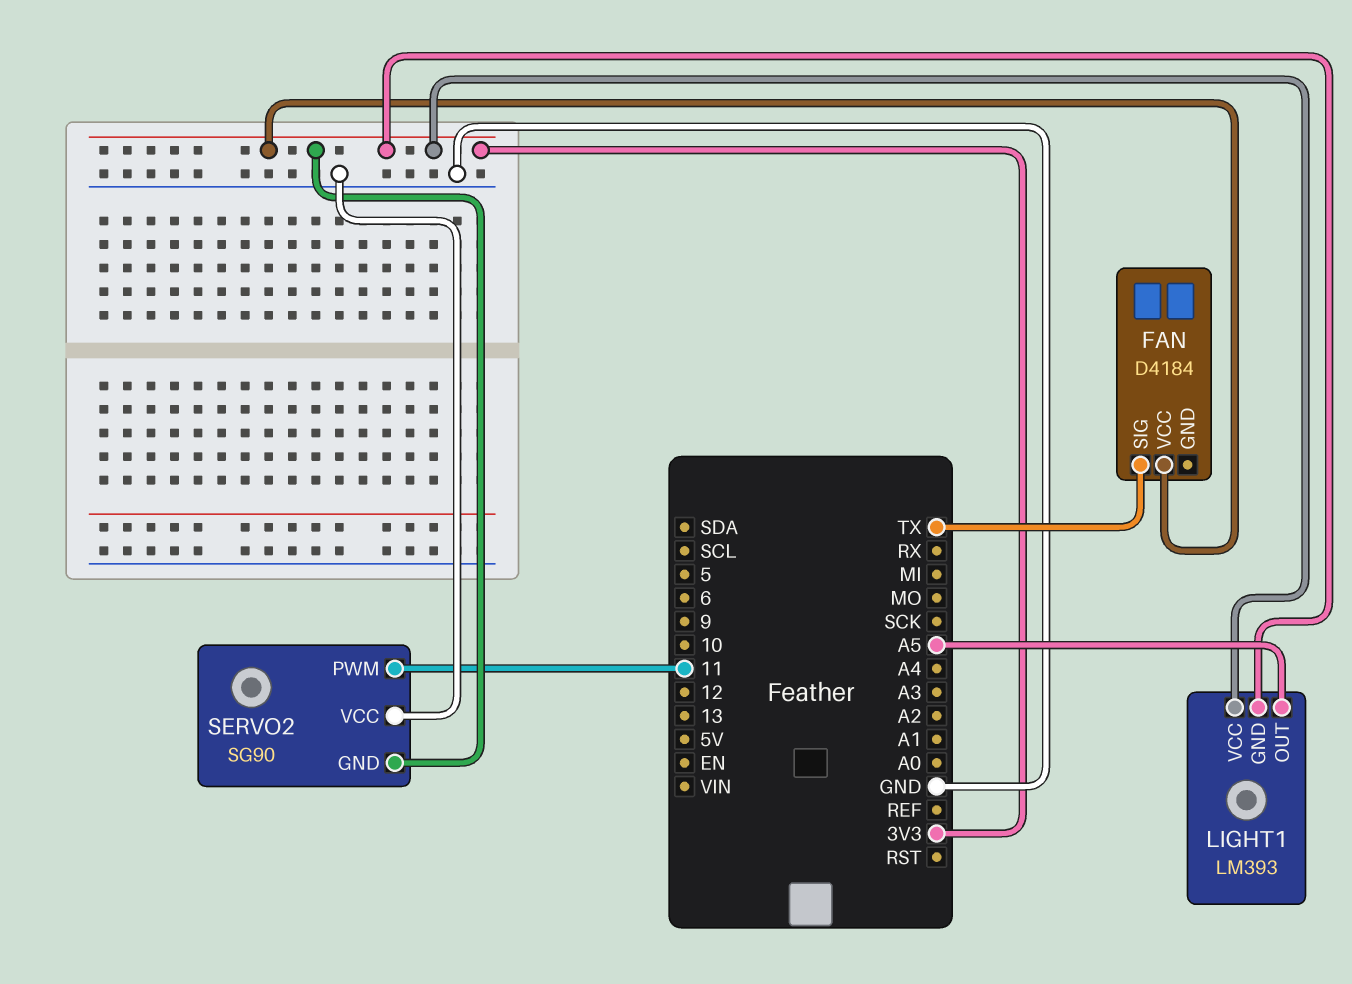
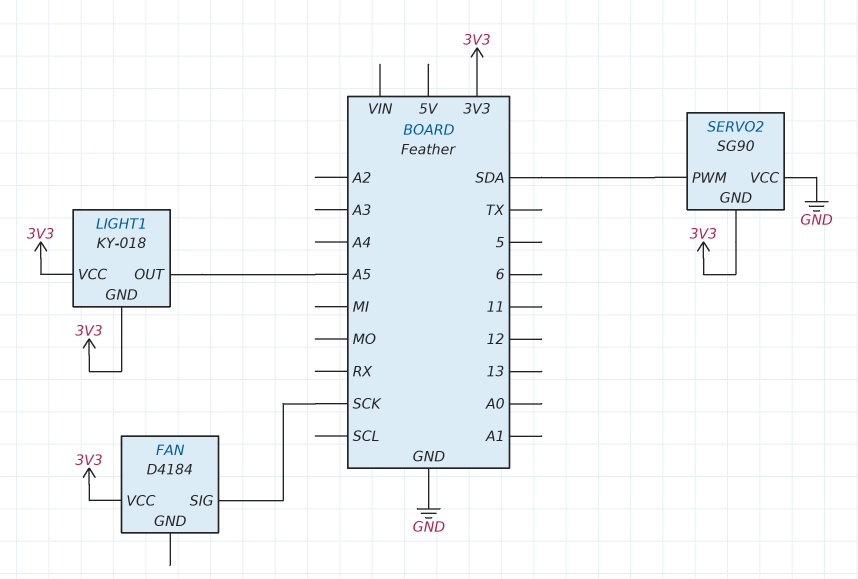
FAN pin SIG: TX -> SCK
LIGHT1: LM393 -> KY-018
SERVO2 pin PWM: 11 -> SDA

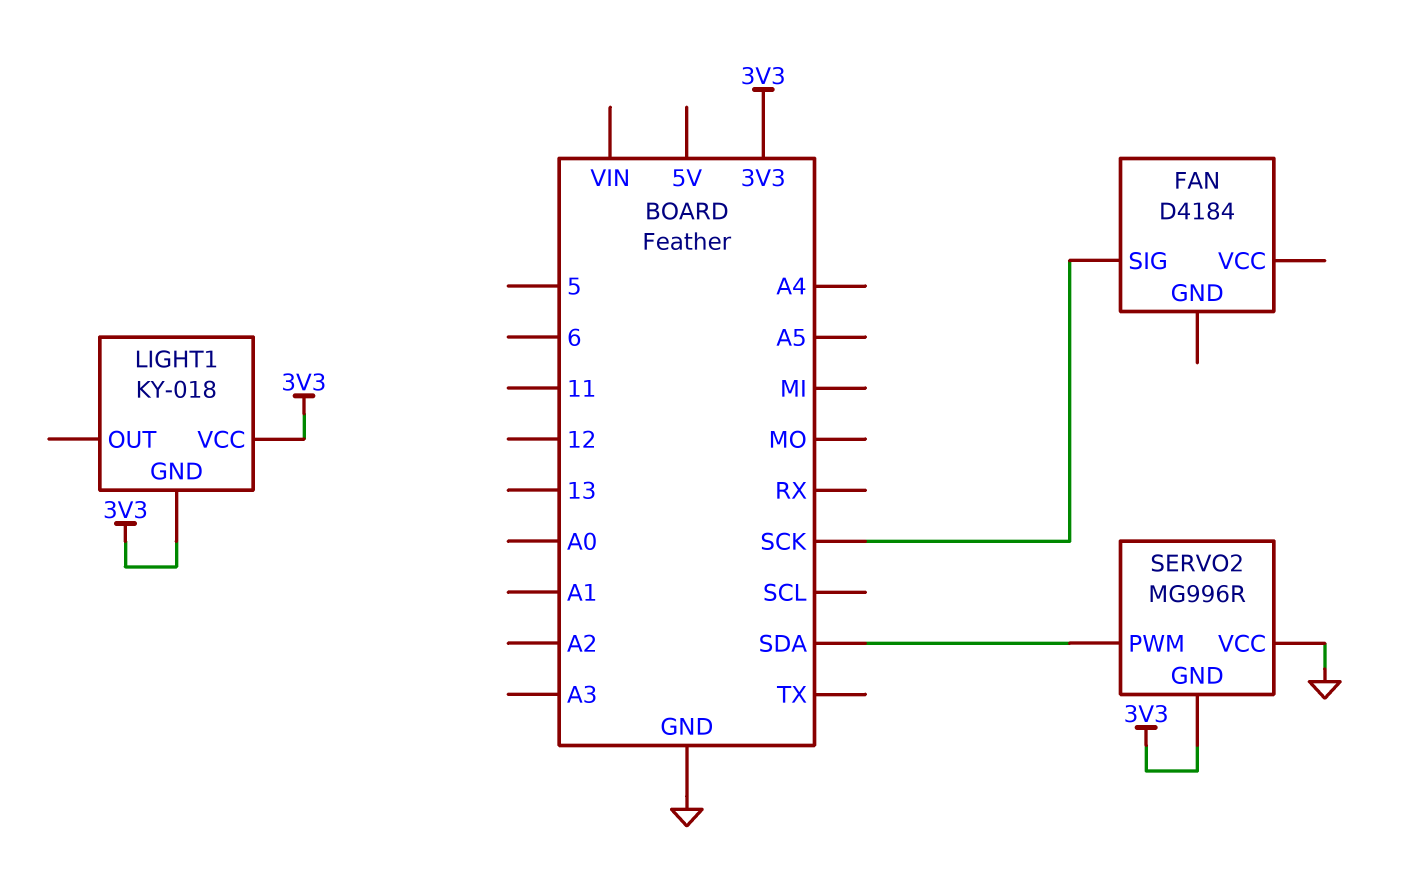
FAN pin VCC: 3V3 -> none
LIGHT1 pin OUT: A5 -> none
SERVO2: SG90 -> MG996R

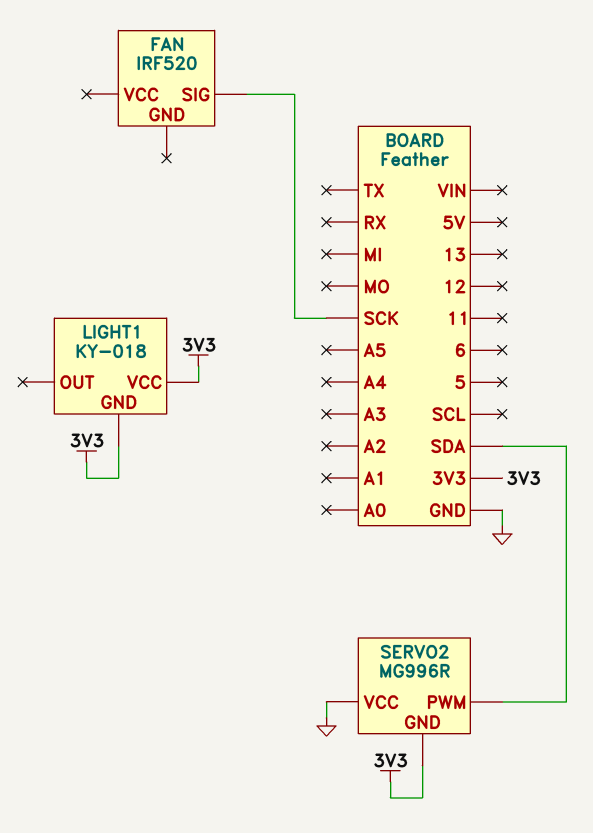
FAN: D4184 -> IRF520

